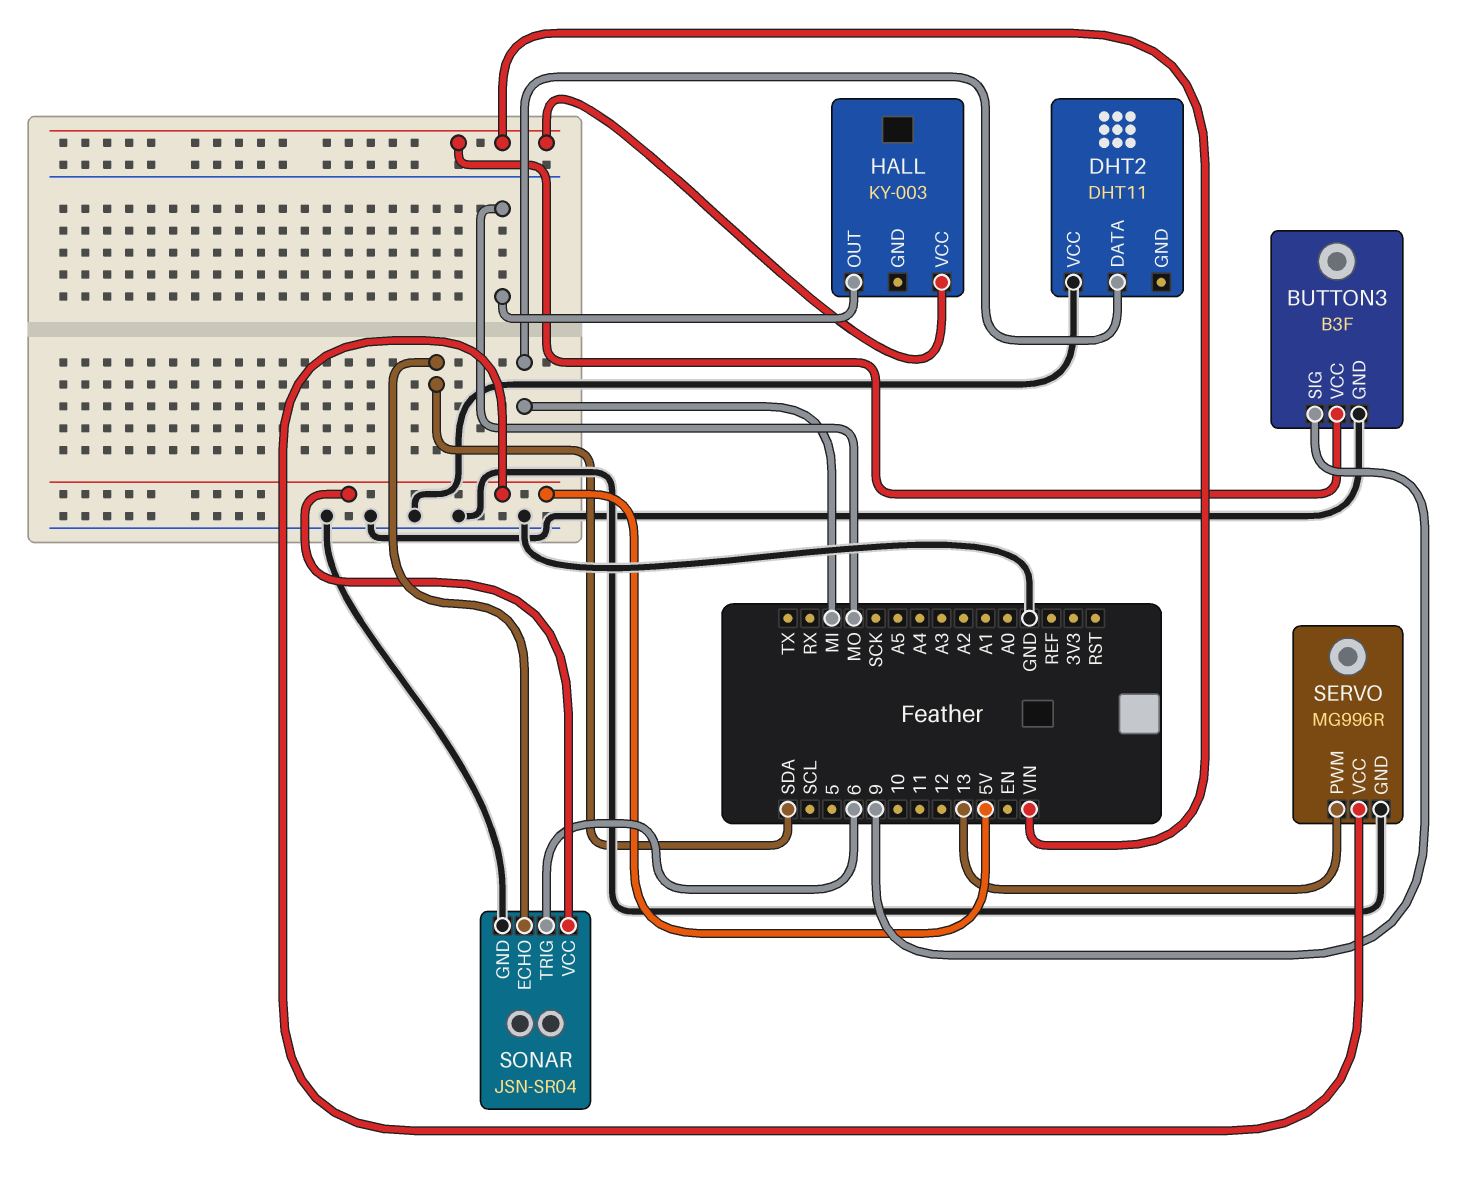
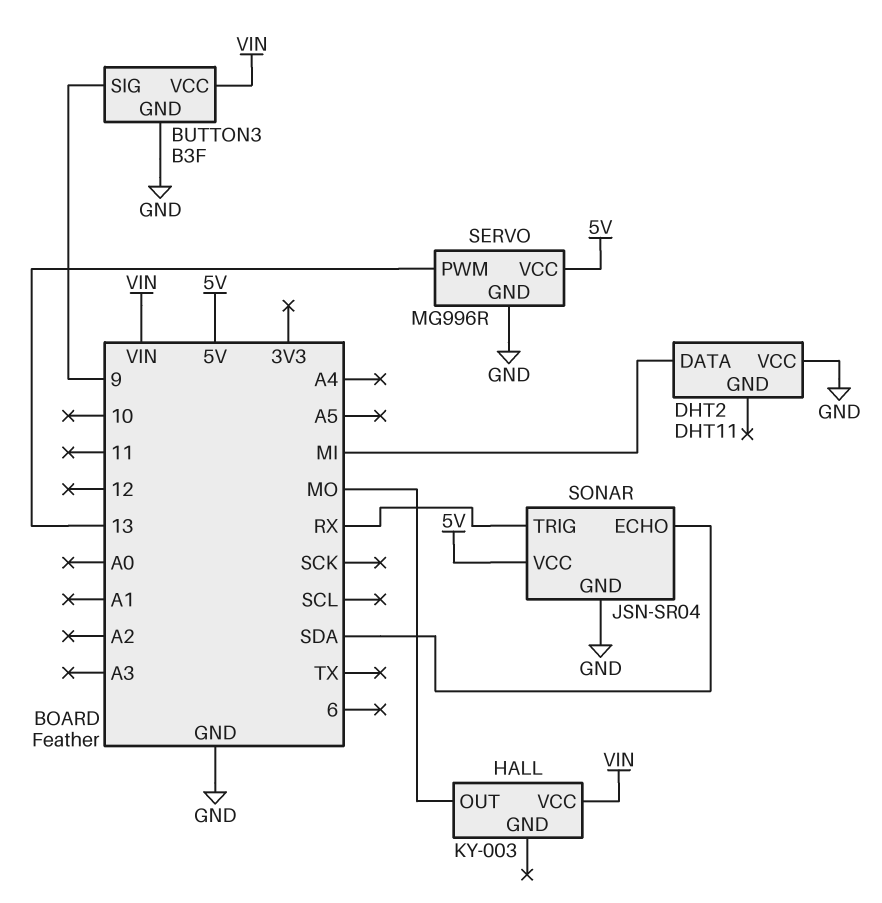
SONAR pin TRIG: 6 -> RX

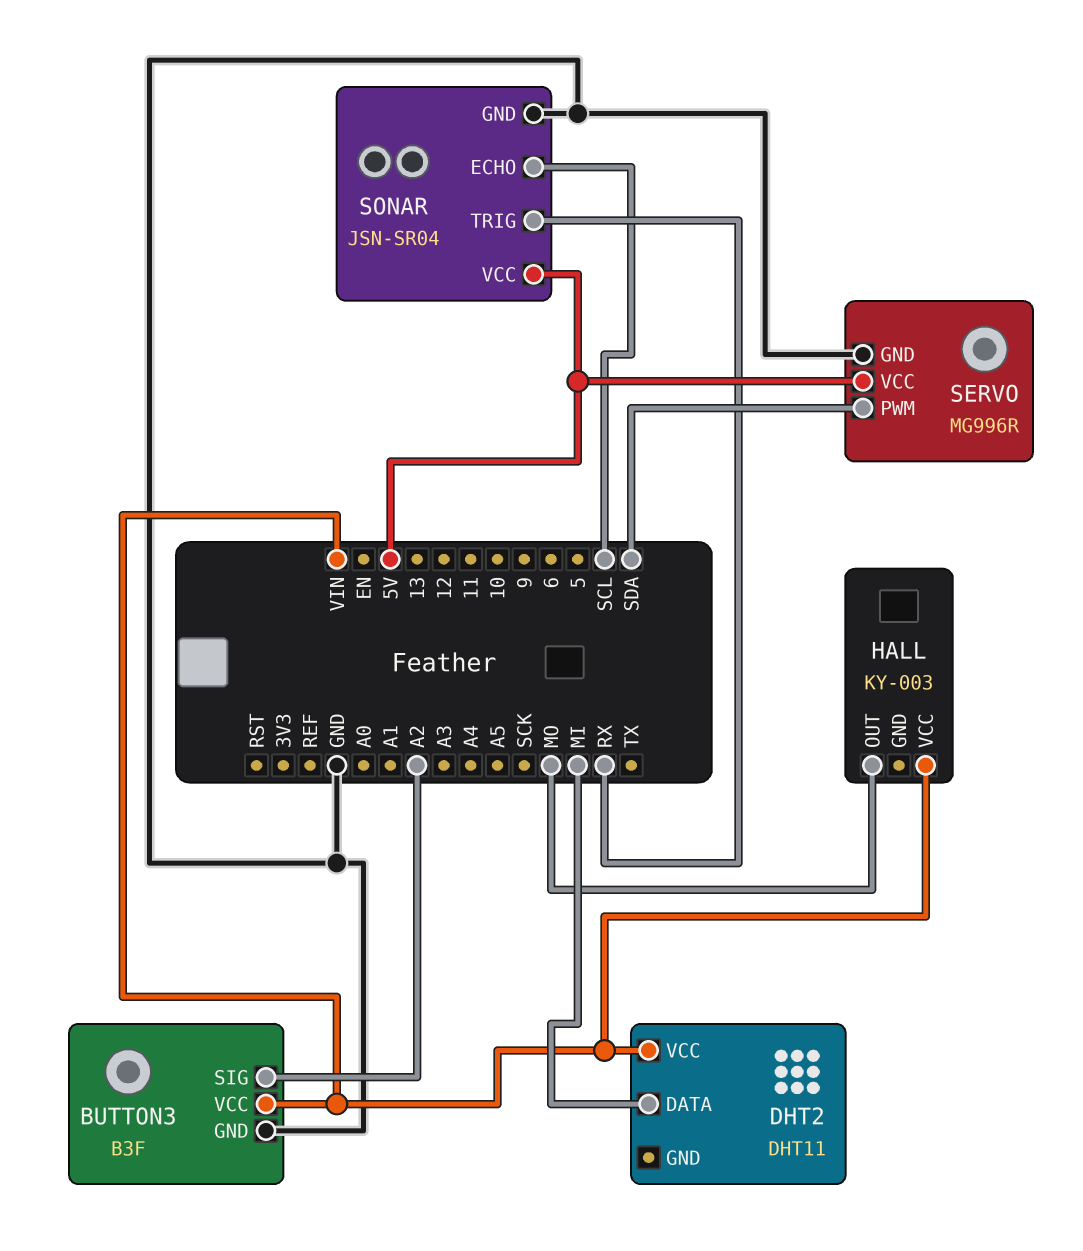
BUTTON3 pin SIG: 9 -> A2
DHT2 pin VCC: GND -> VIN
SERVO pin PWM: 13 -> SDA
SONAR pin ECHO: SDA -> SCL

